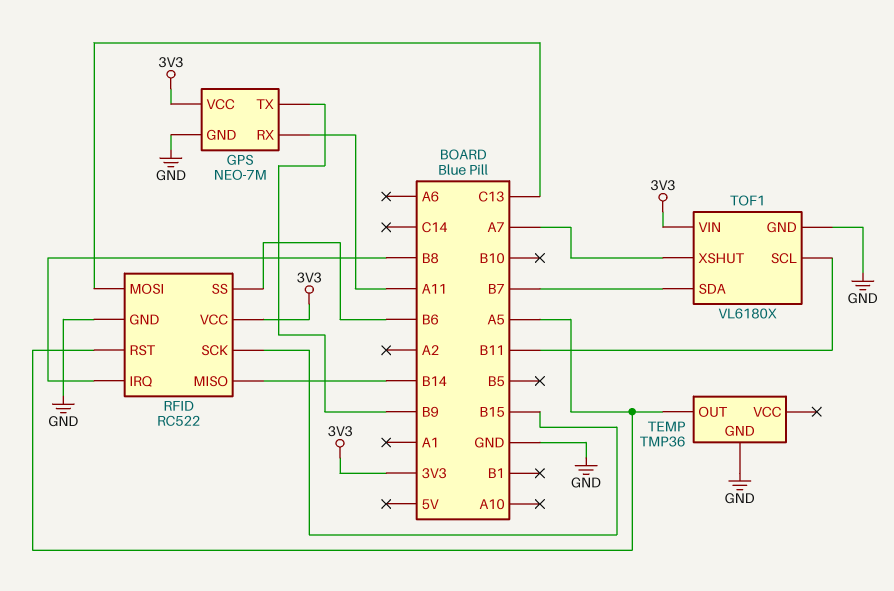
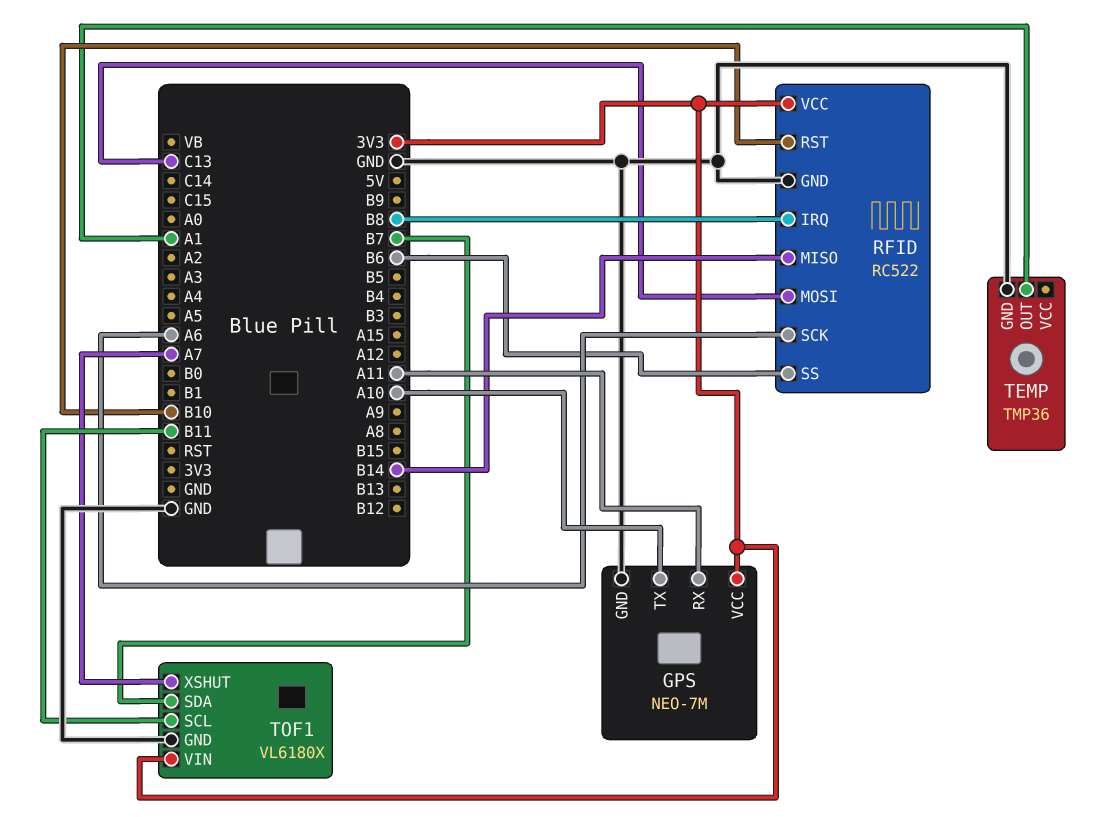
GPS pin TX: B9 -> A10
RFID pin RST: A5 -> B10
RFID pin SCK: B15 -> A6
TEMP pin OUT: A5 -> A1

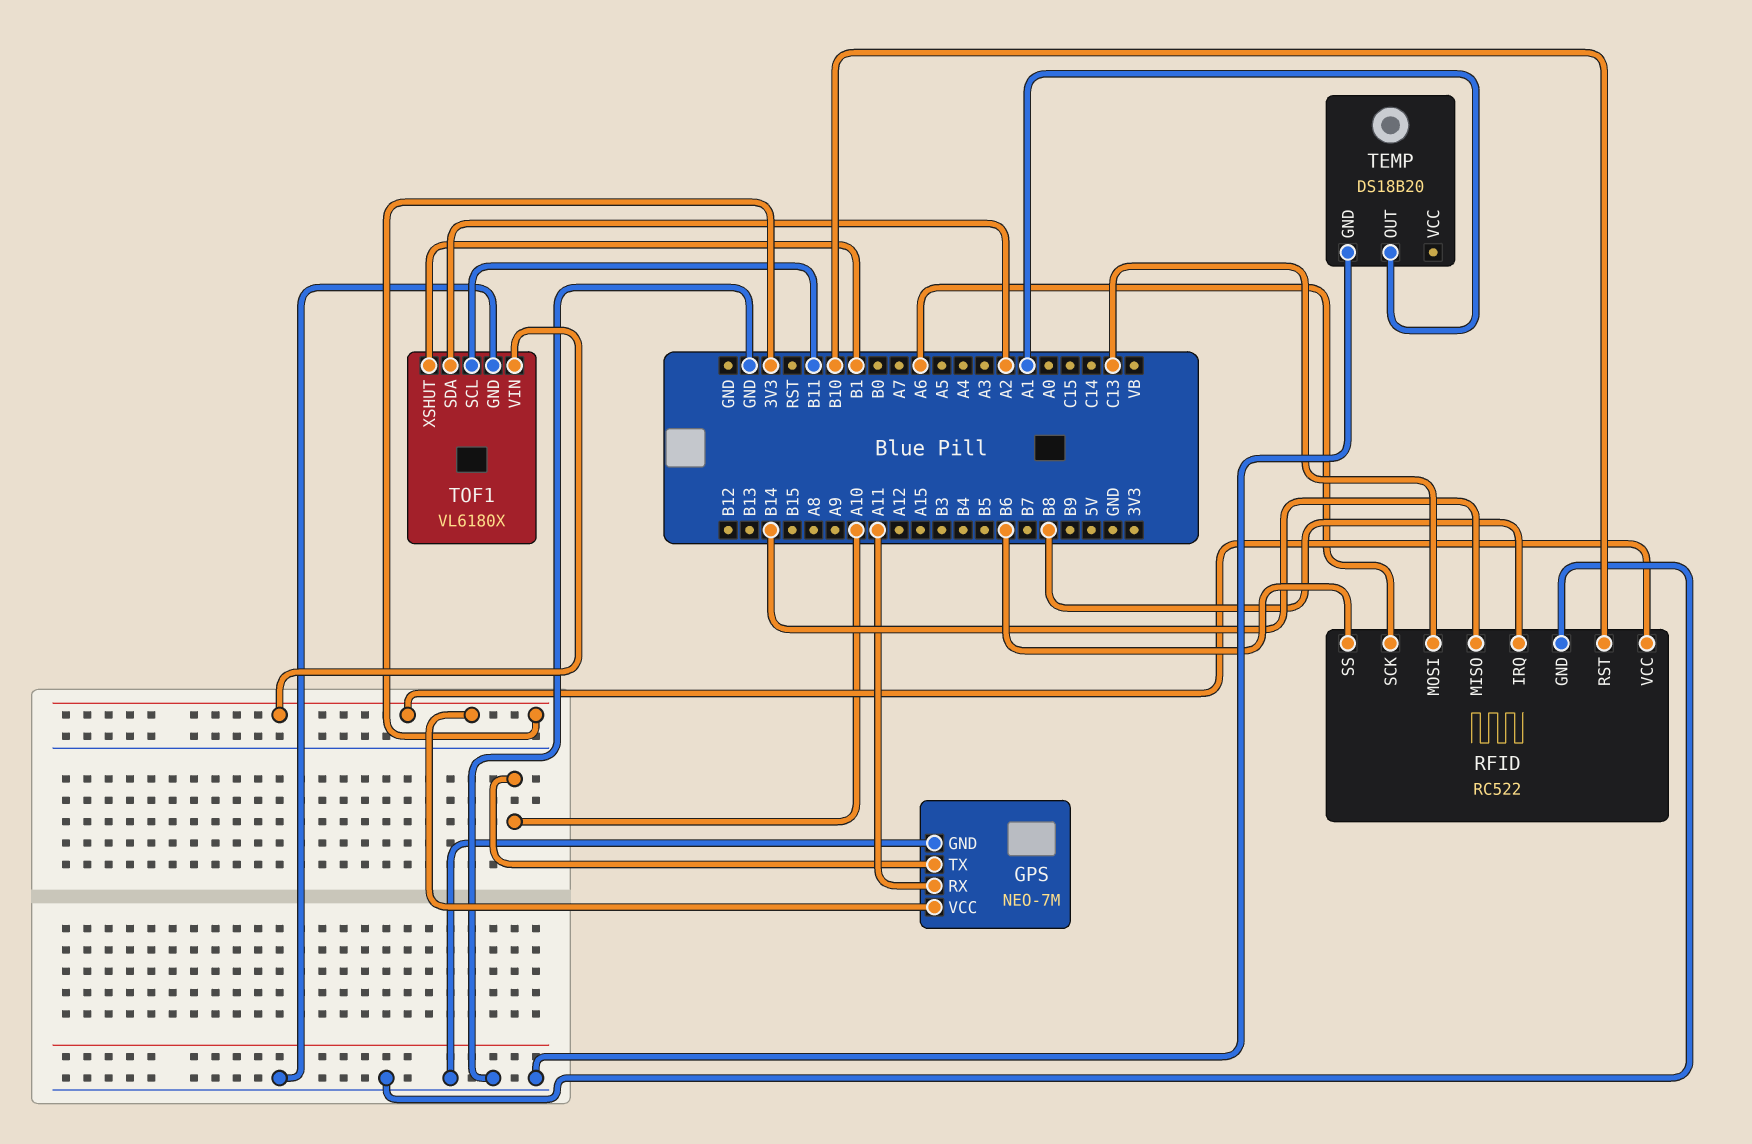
TEMP: TMP36 -> DS18B20
TOF1 pin SDA: B7 -> A2
TOF1 pin XSHUT: A7 -> B1

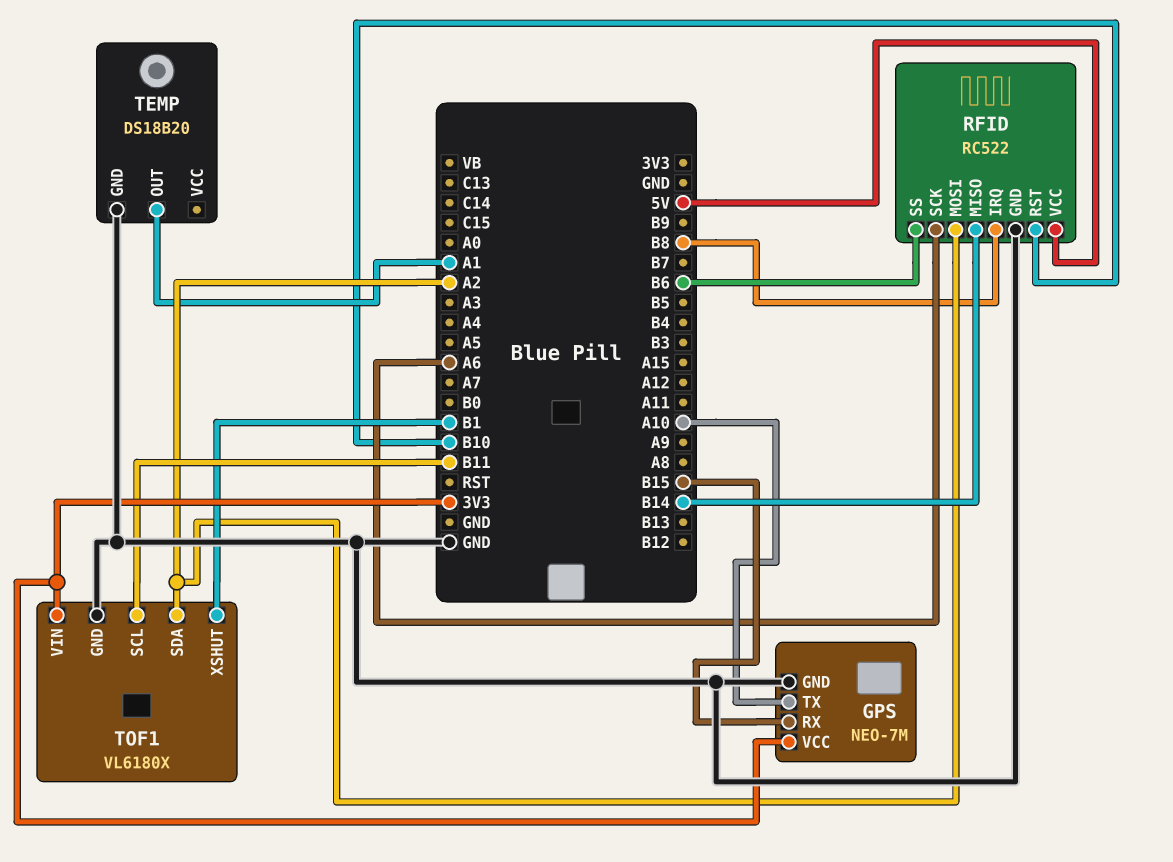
GPS pin RX: A11 -> B15
RFID pin MOSI: C13 -> A2
RFID pin VCC: 3V3 -> 5V

